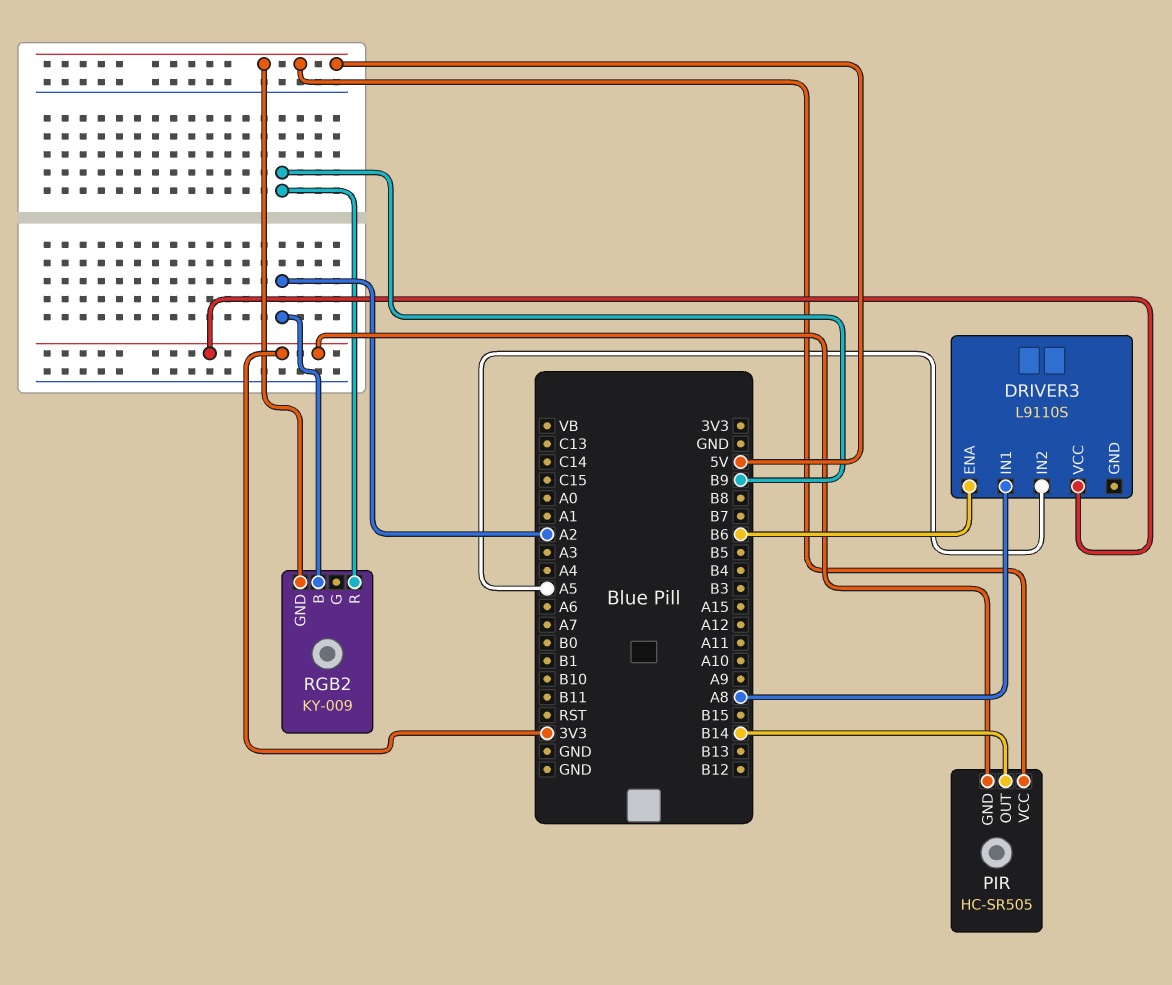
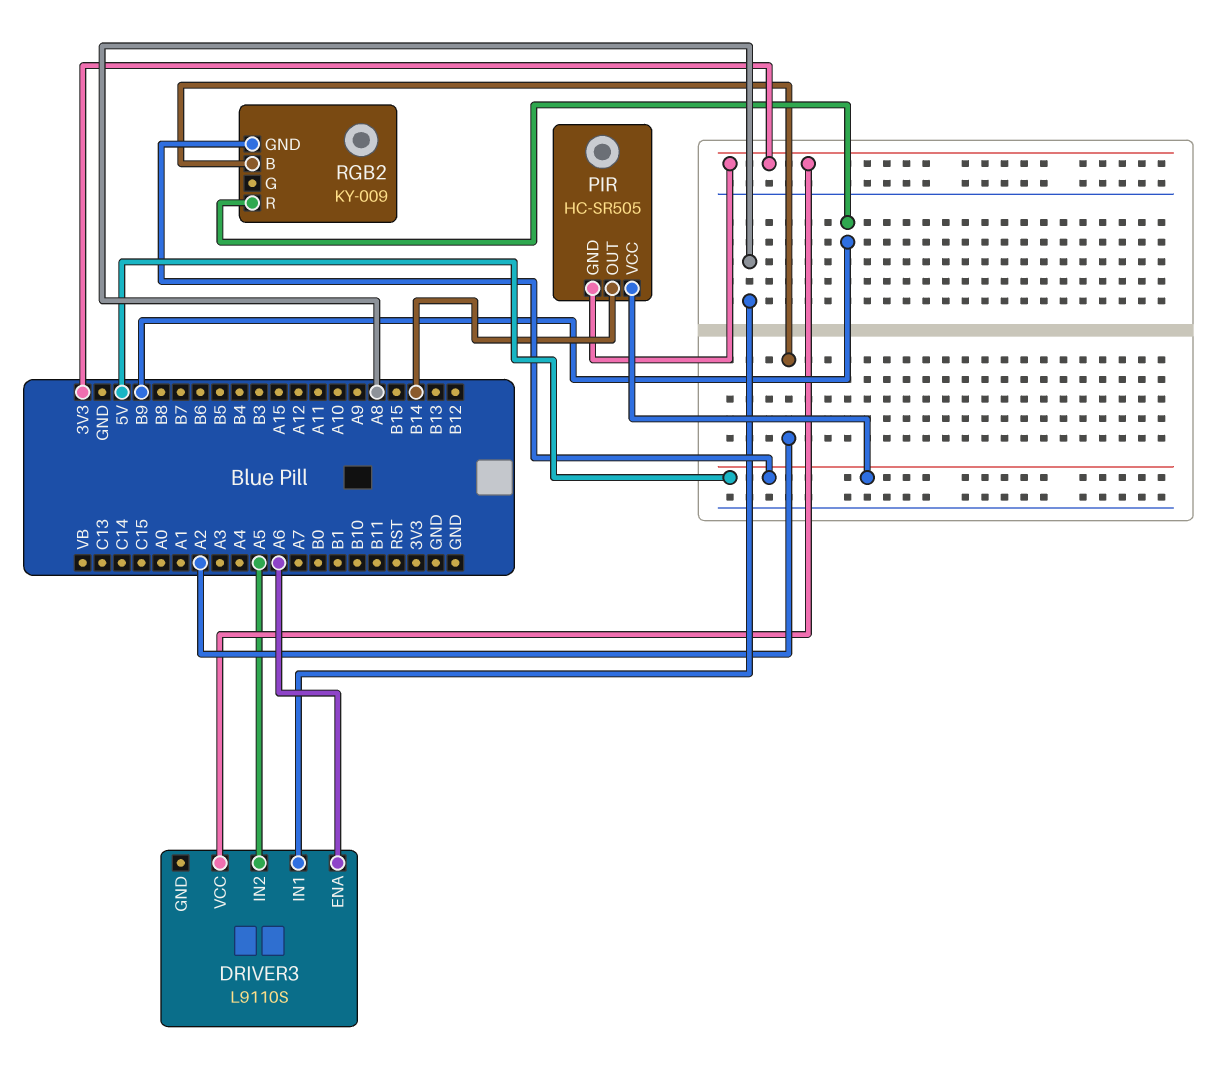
DRIVER3 pin ENA: B6 -> A6

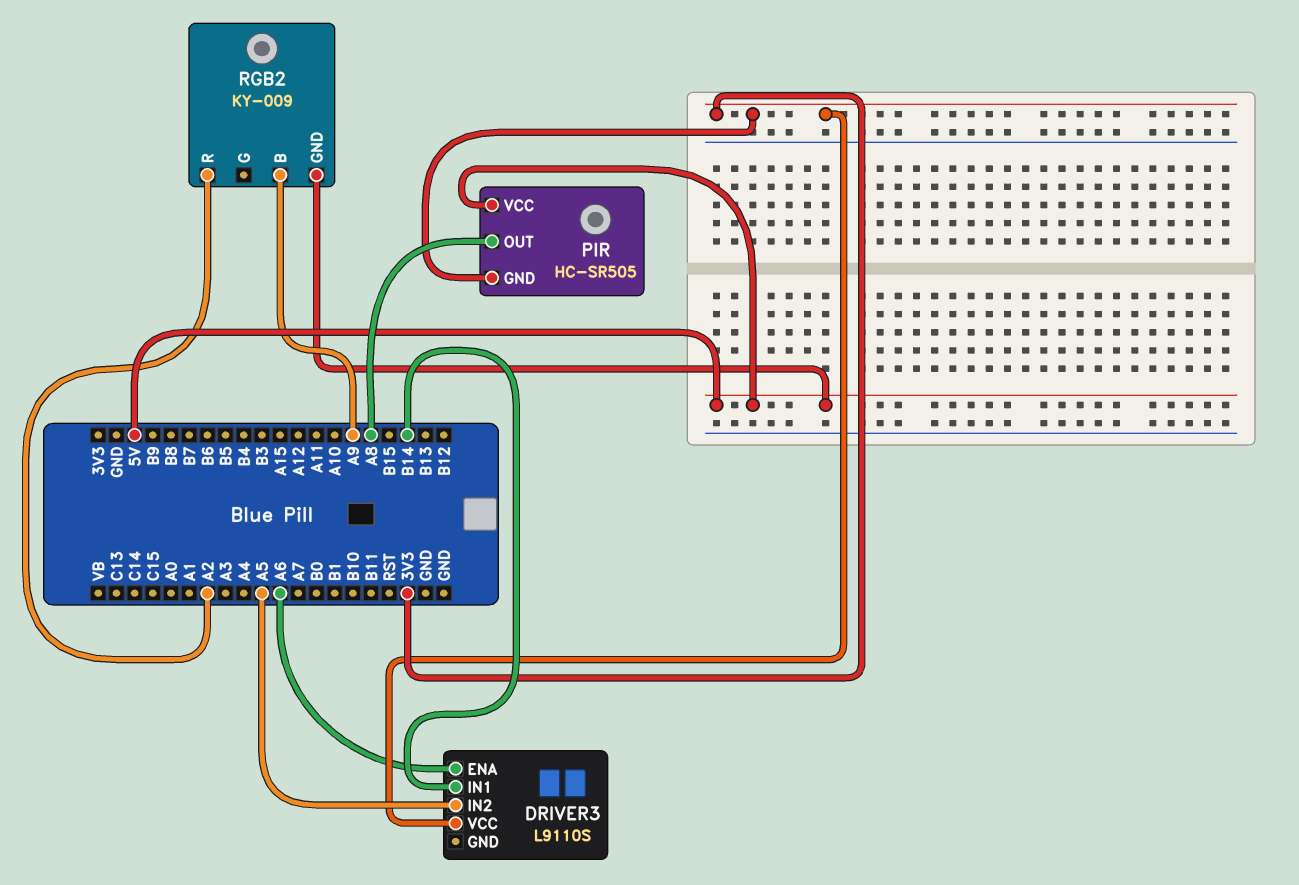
DRIVER3 pin IN1: A8 -> B14
PIR pin OUT: B14 -> A8
RGB2 pin B: A2 -> A9
RGB2 pin R: B9 -> A2

